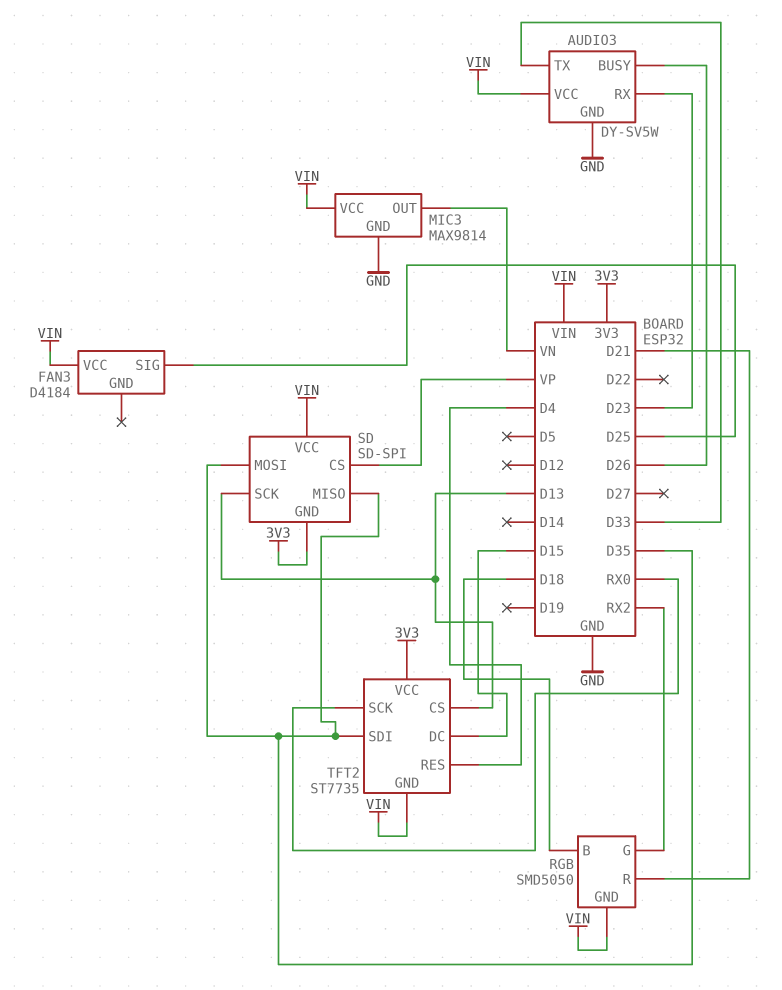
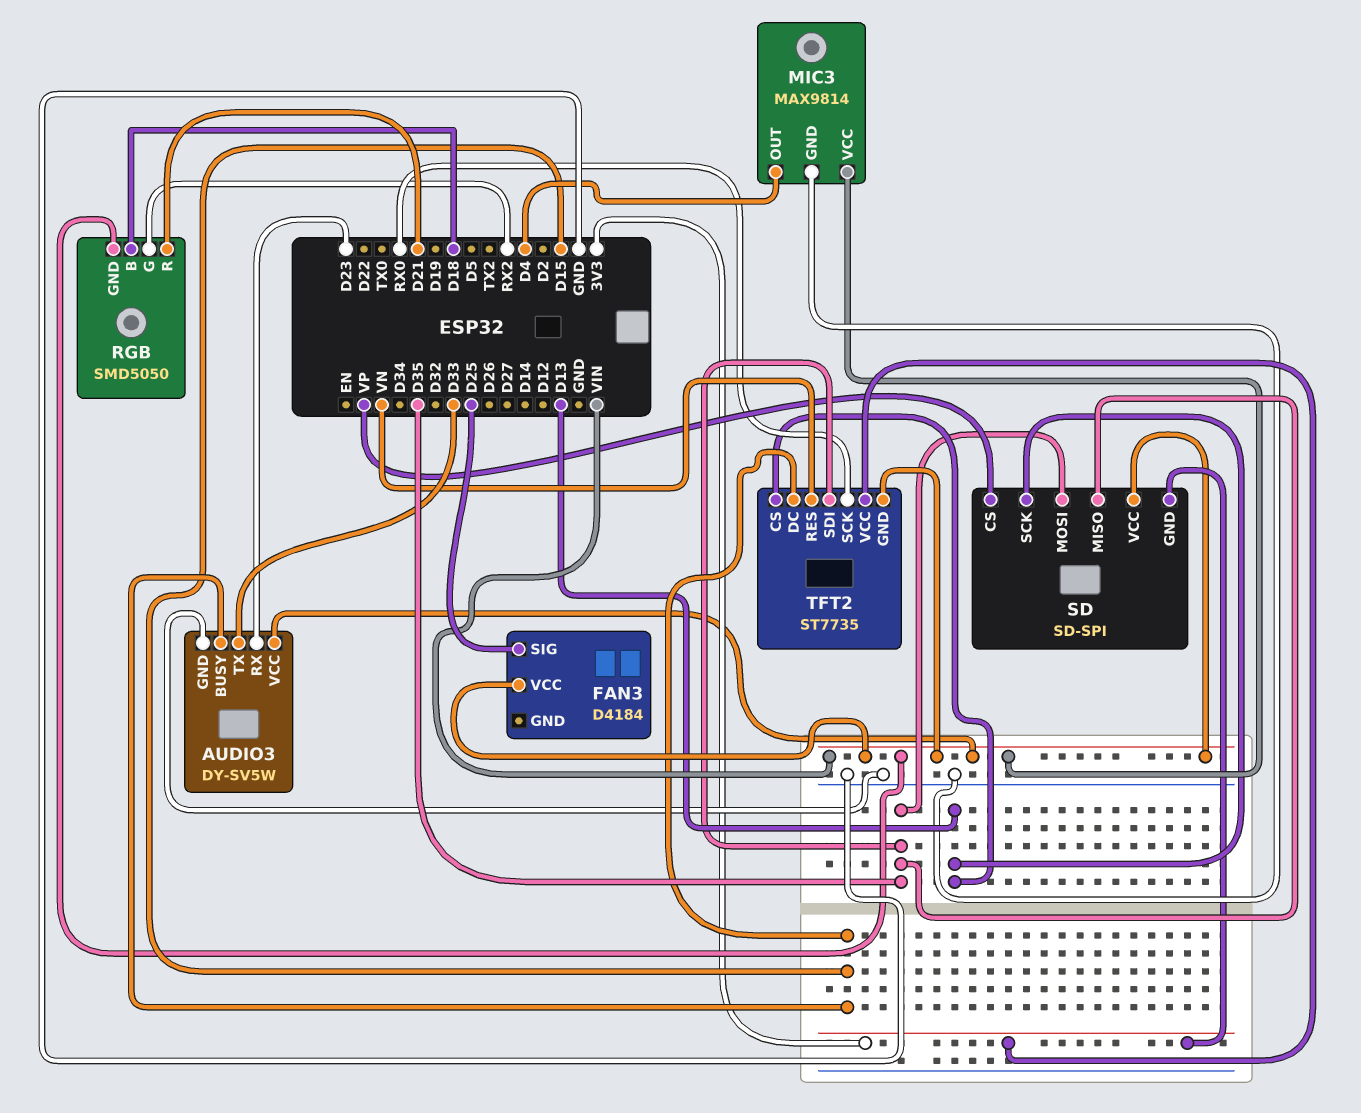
AUDIO3 pin BUSY: D26 -> D15
MIC3 pin OUT: VN -> D4
TFT2 pin RES: D4 -> VN

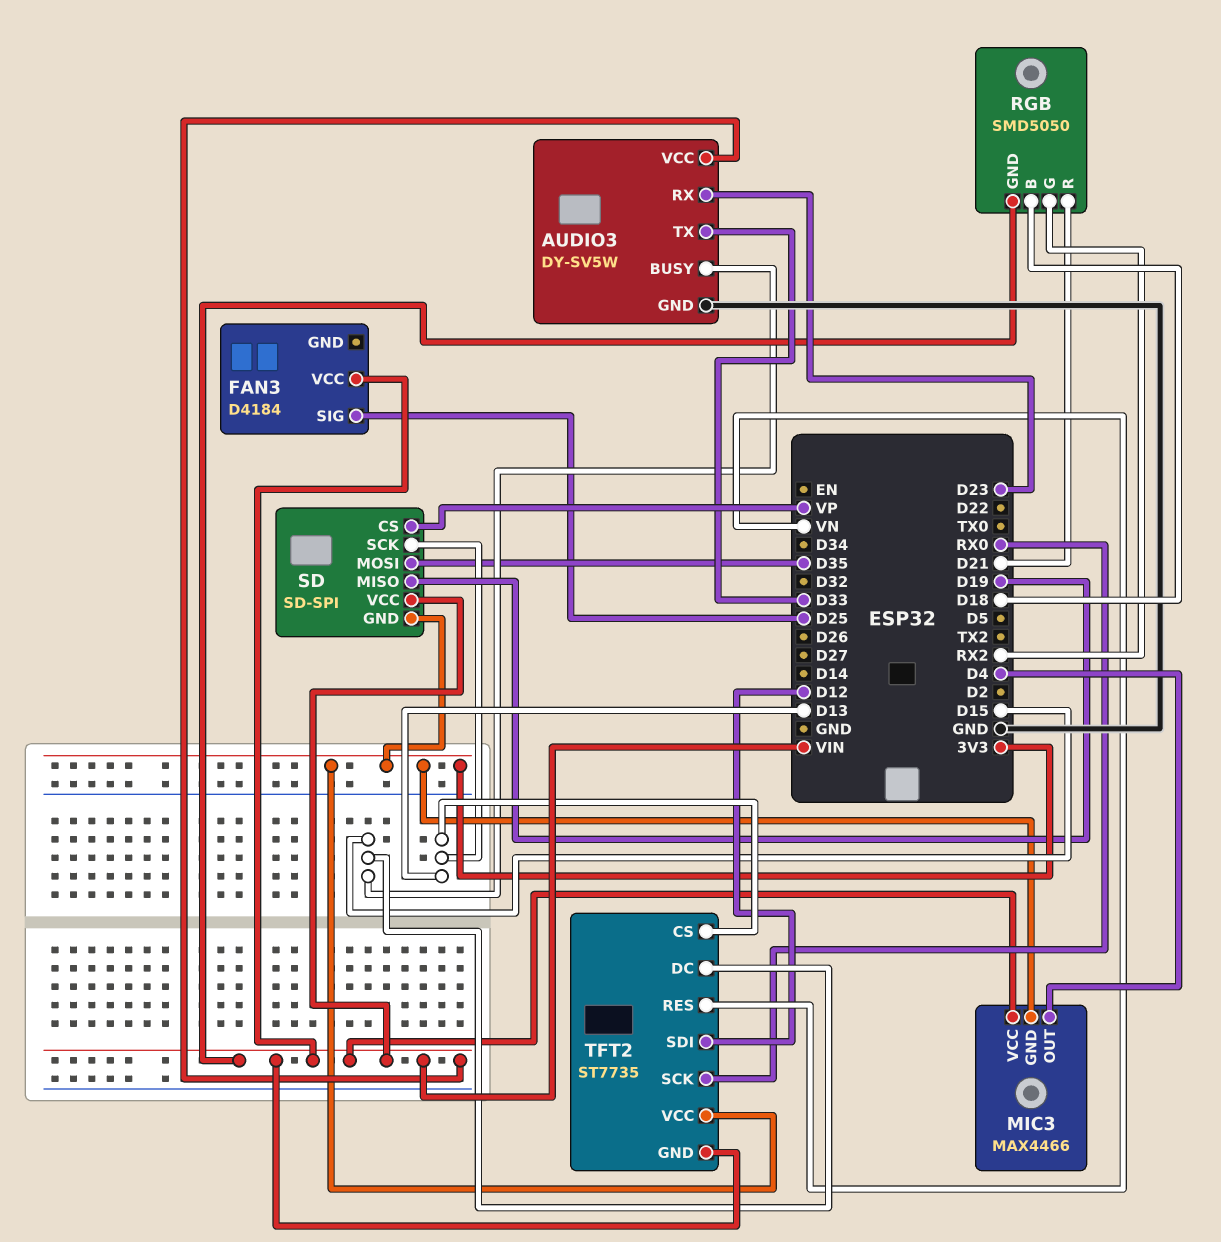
MIC3: MAX9814 -> MAX4466
MIC3 pin GND: GND -> 3V3
SD pin MISO: D35 -> D19
TFT2 pin SDI: D35 -> D12

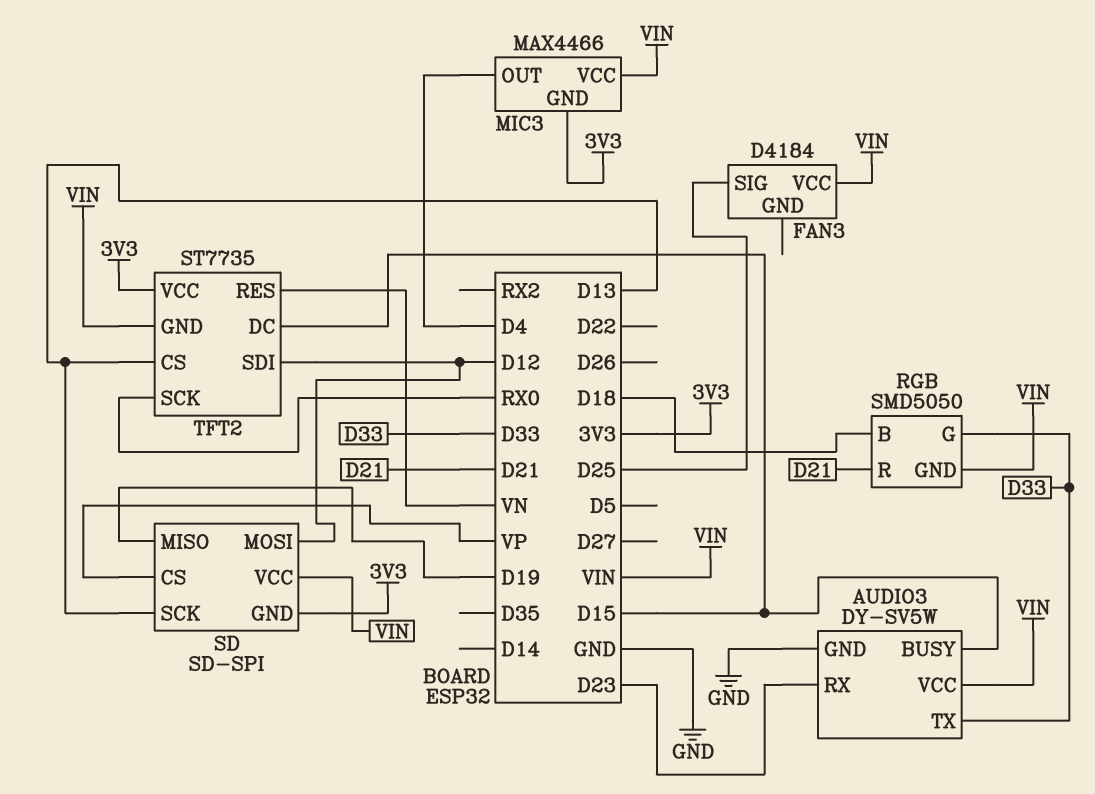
RGB pin G: RX2 -> D33
SD pin MOSI: D35 -> D12

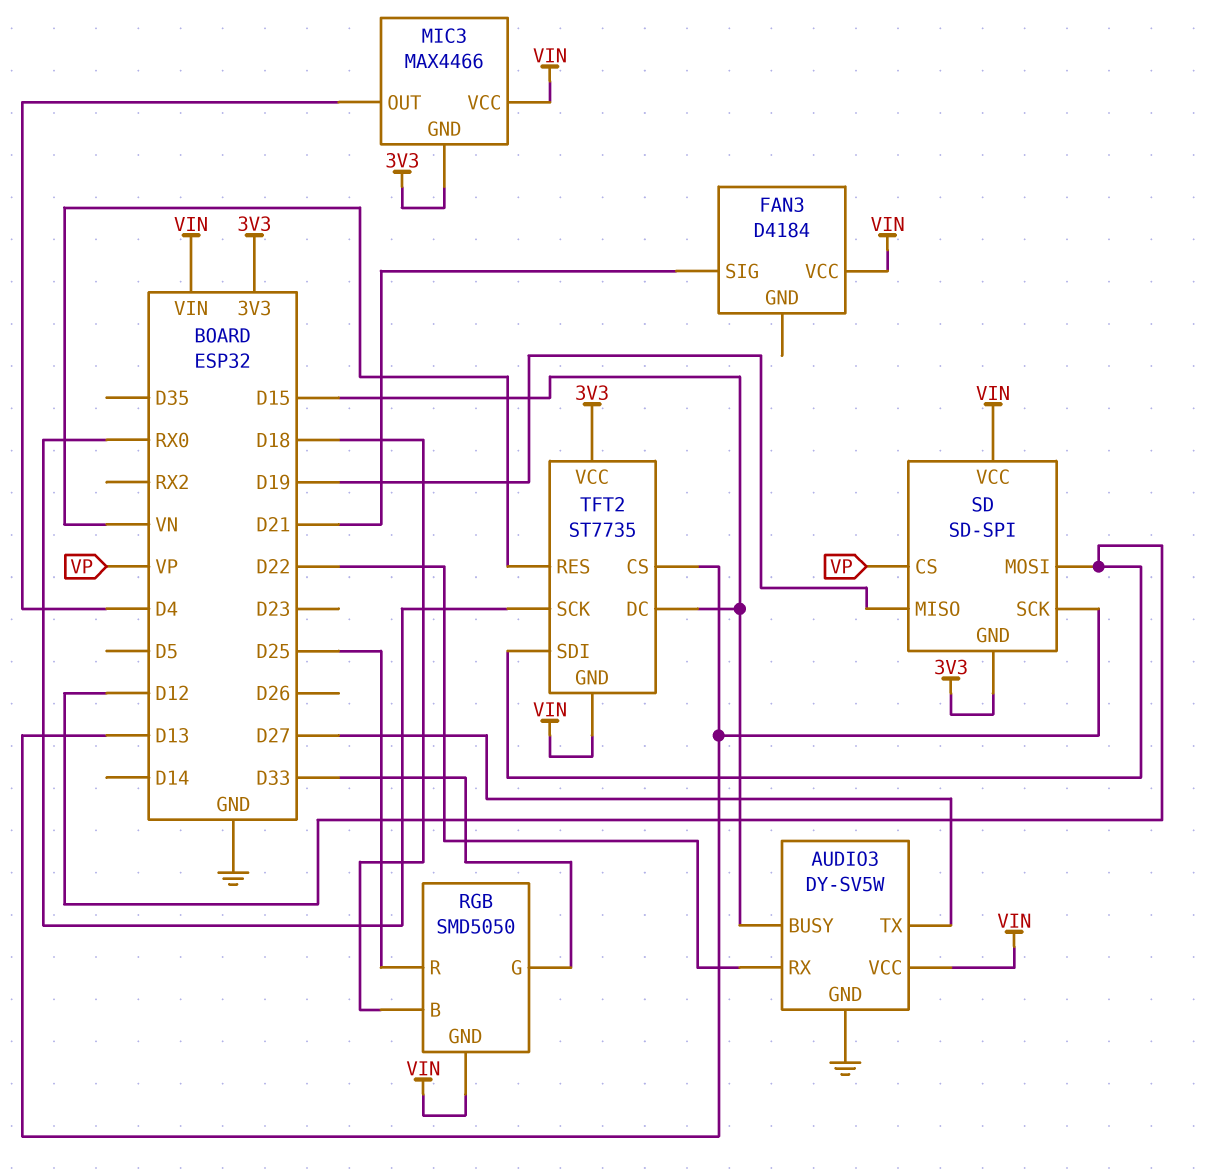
AUDIO3 pin RX: D23 -> D22
AUDIO3 pin TX: D33 -> D27
FAN3 pin SIG: D25 -> D21
RGB pin R: D21 -> D25

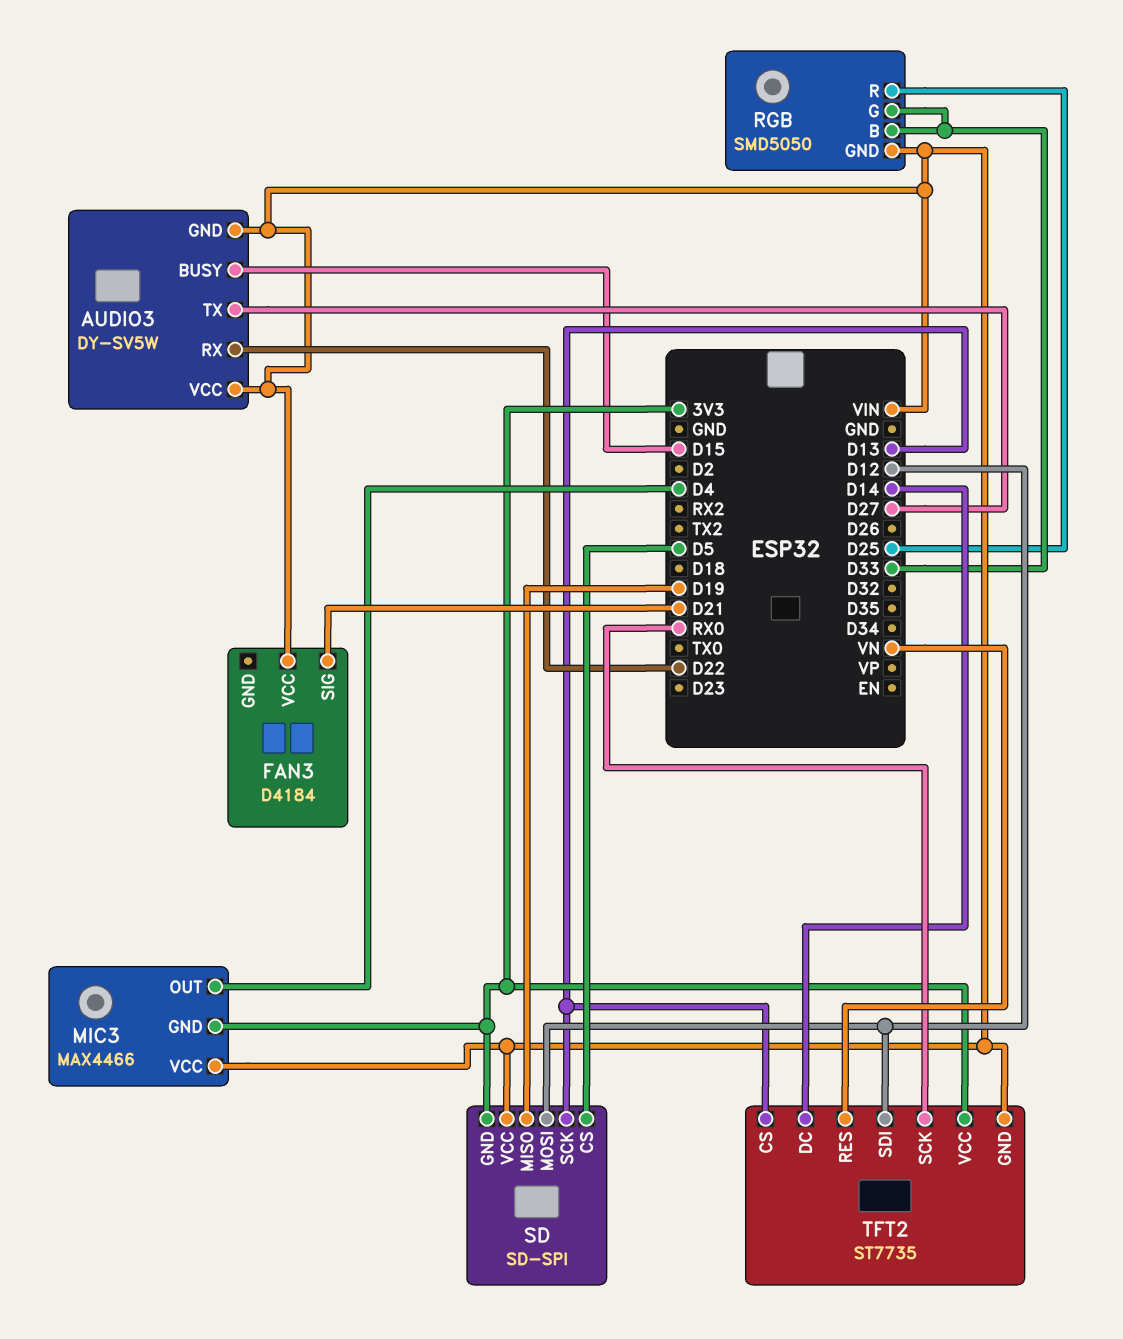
AUDIO3 pin GND: GND -> VIN
RGB pin B: D18 -> D33
SD pin CS: VP -> D5
TFT2 pin DC: D15 -> D14

